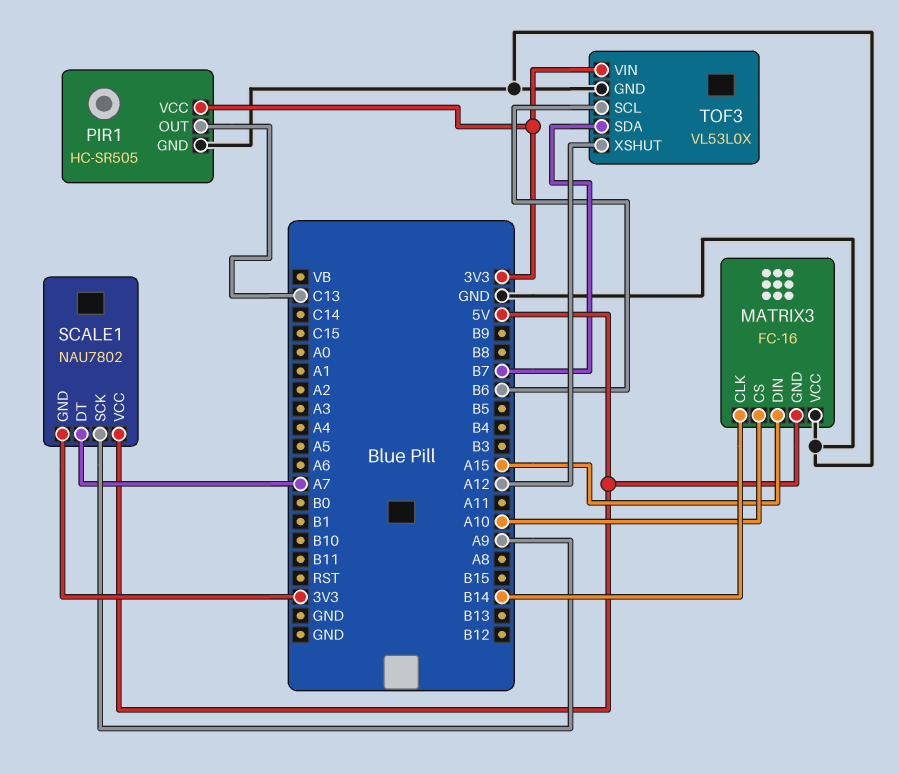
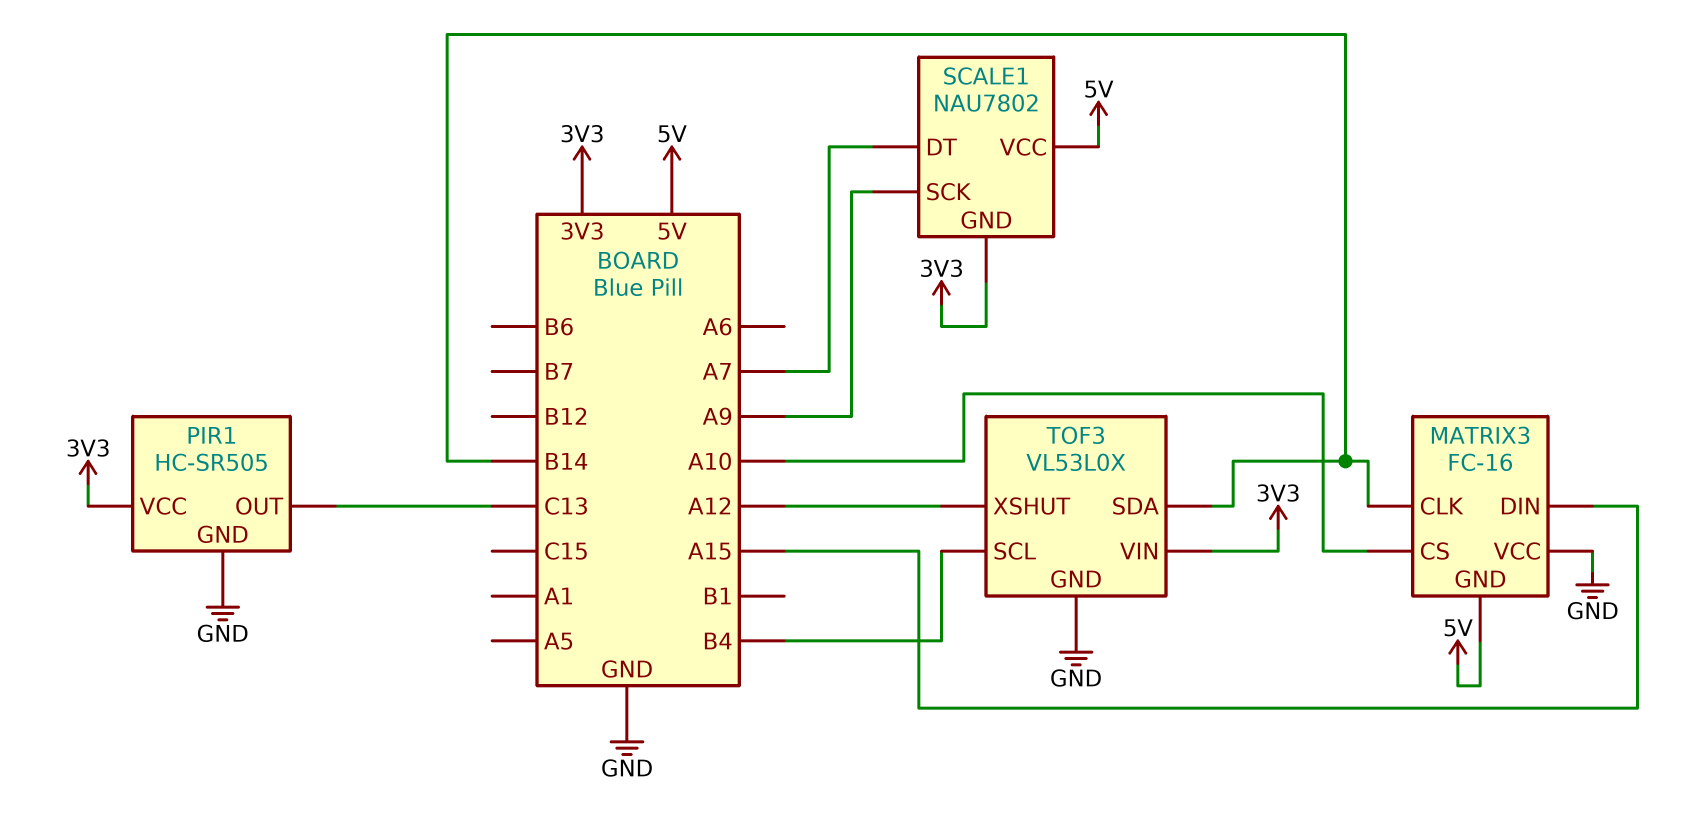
TOF3 pin SCL: B6 -> B4
TOF3 pin SDA: B7 -> B14

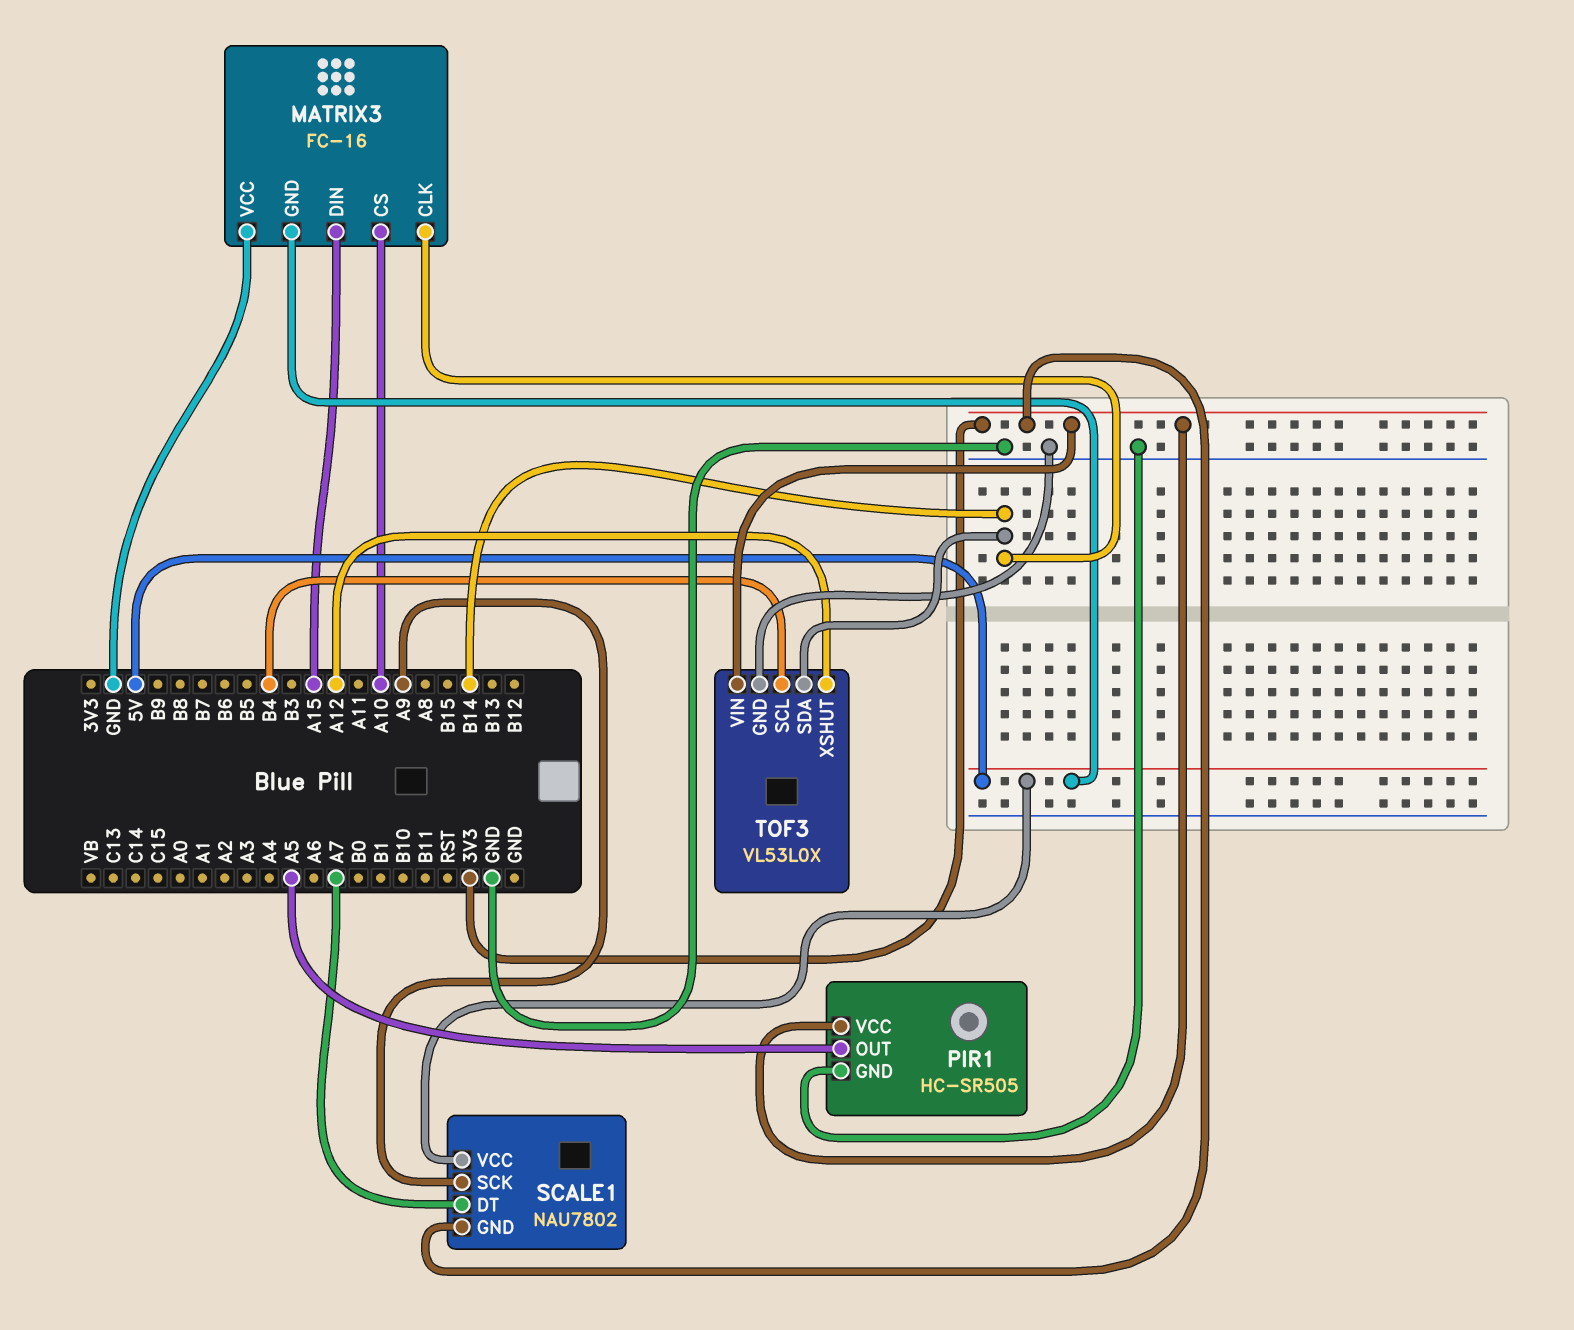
PIR1 pin OUT: C13 -> A5

